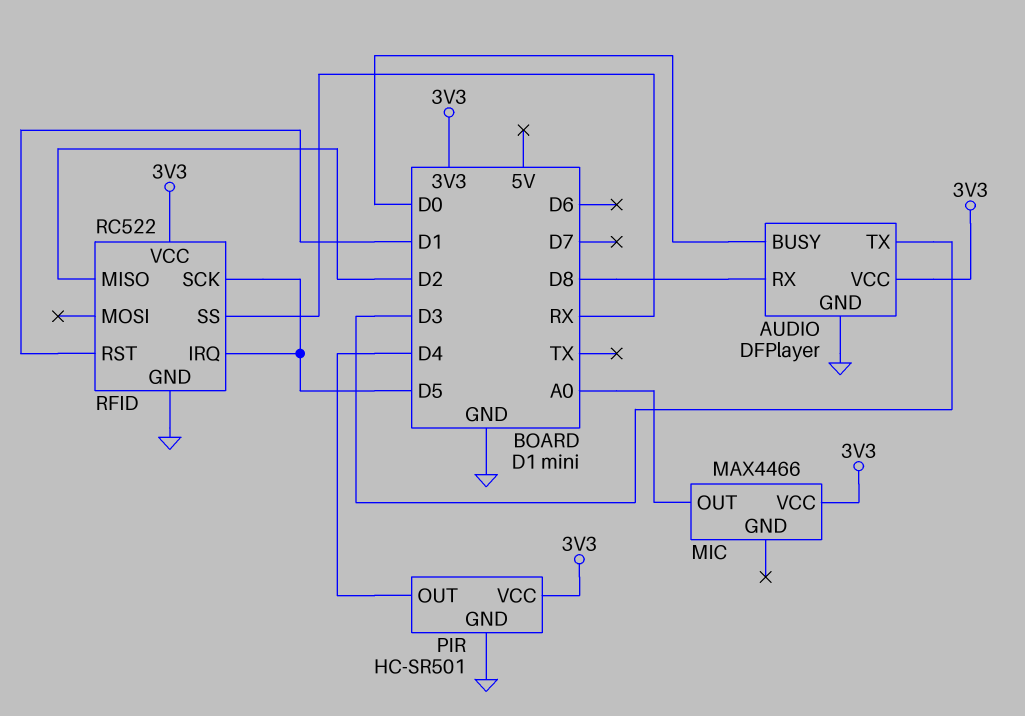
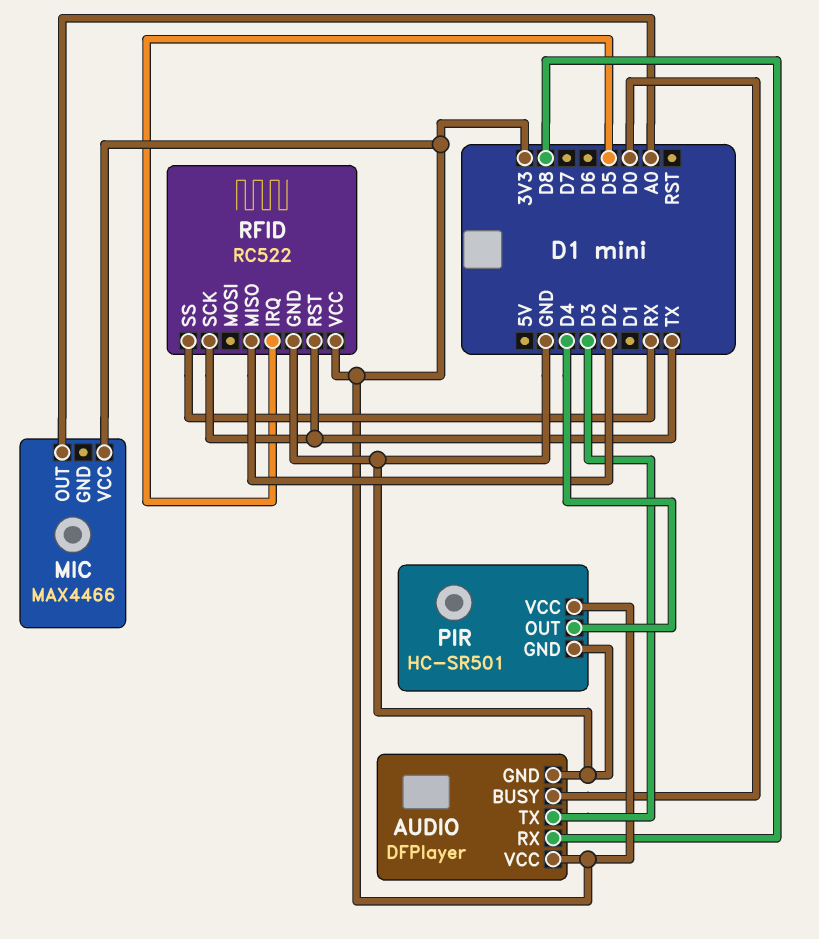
RFID pin RST: D1 -> TX
RFID pin SCK: D5 -> TX

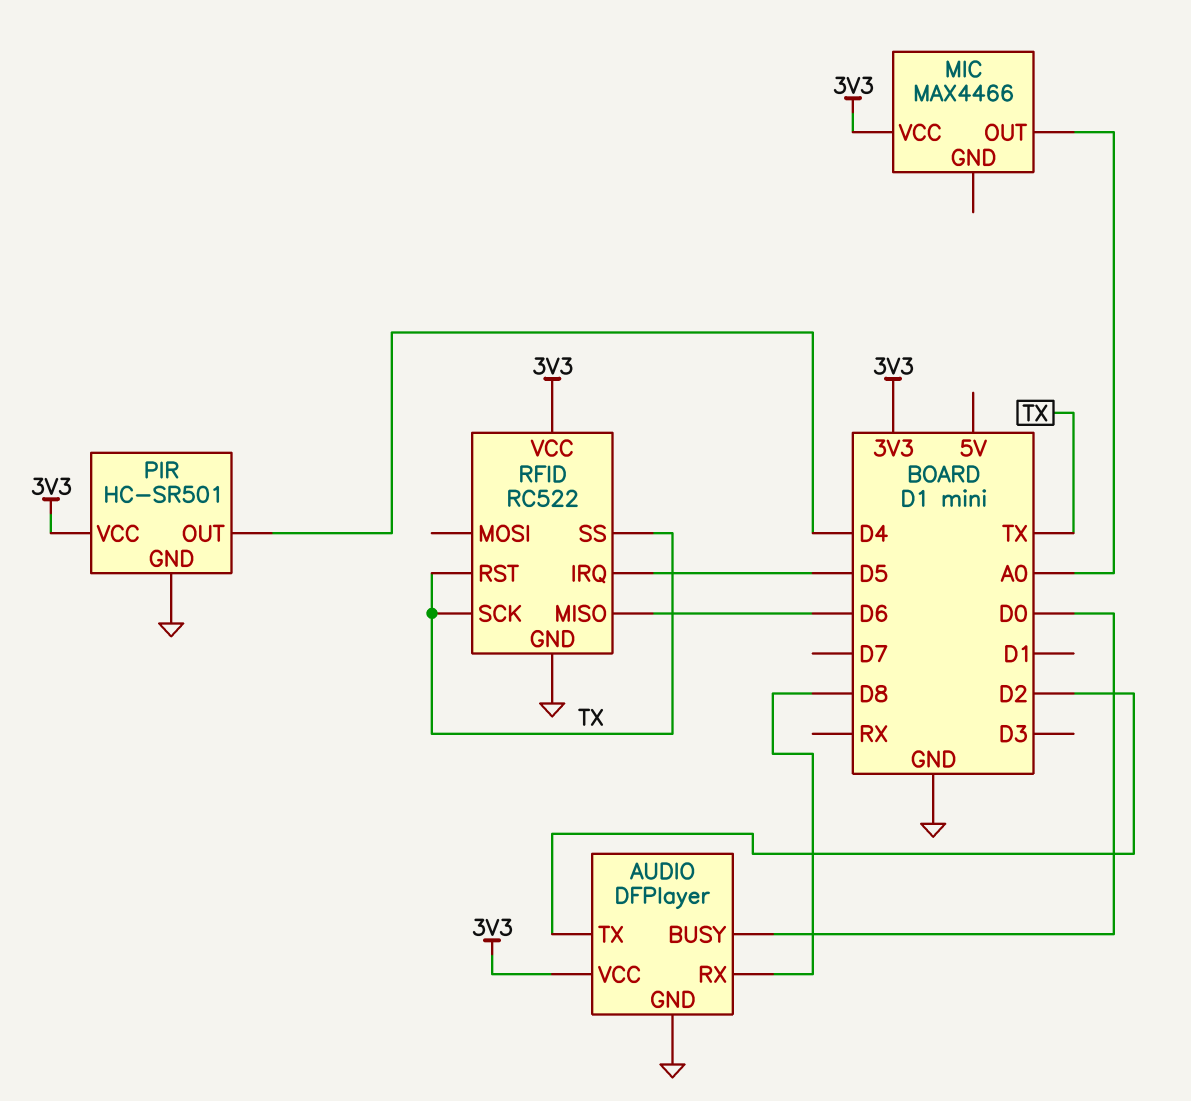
AUDIO pin TX: D3 -> D2
RFID pin MISO: D2 -> D6
RFID pin SS: RX -> TX

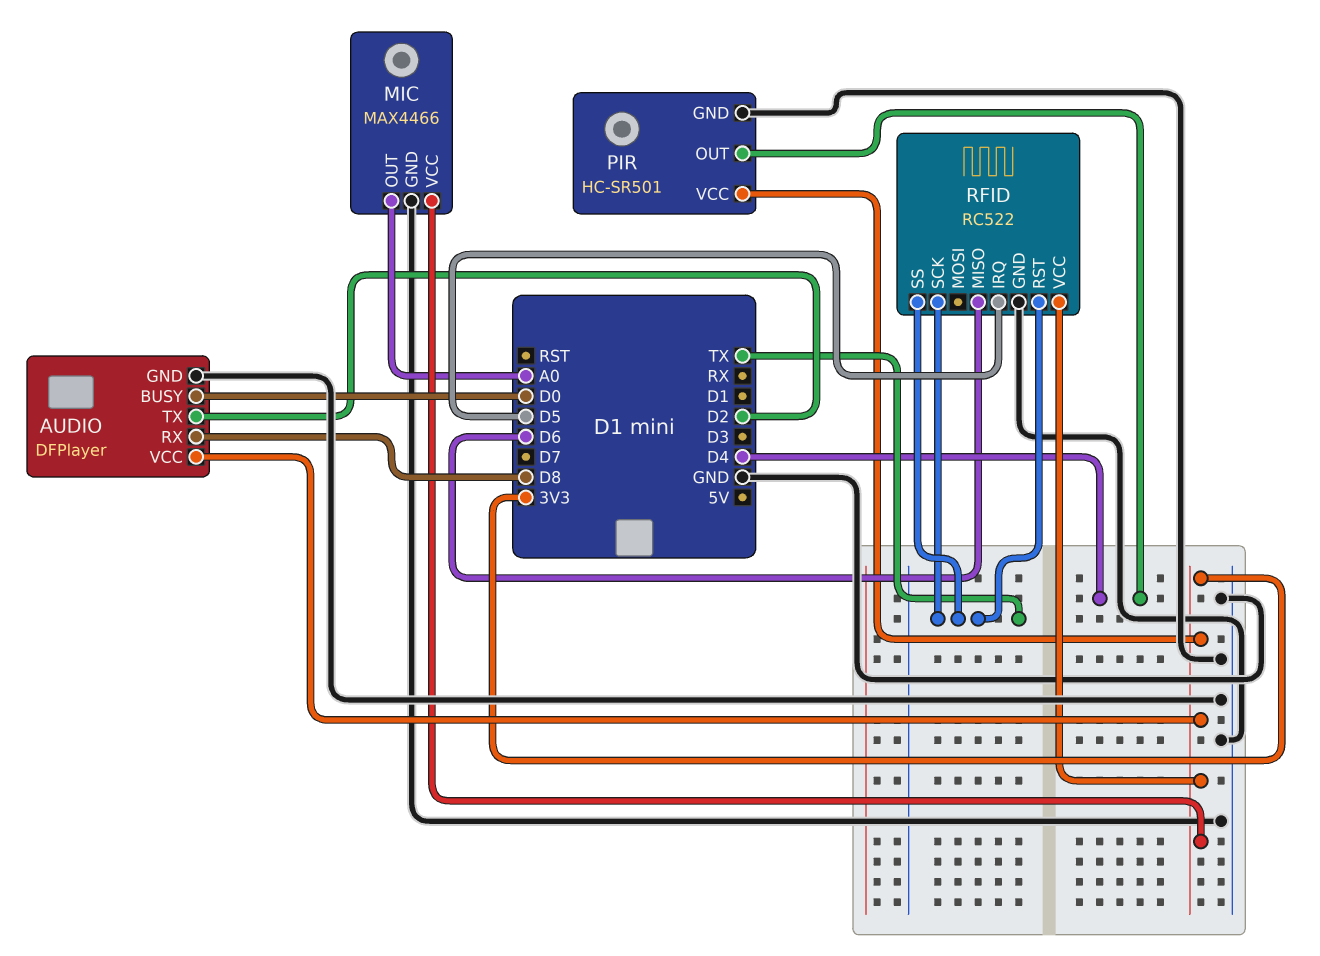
MIC pin GND: none -> GND

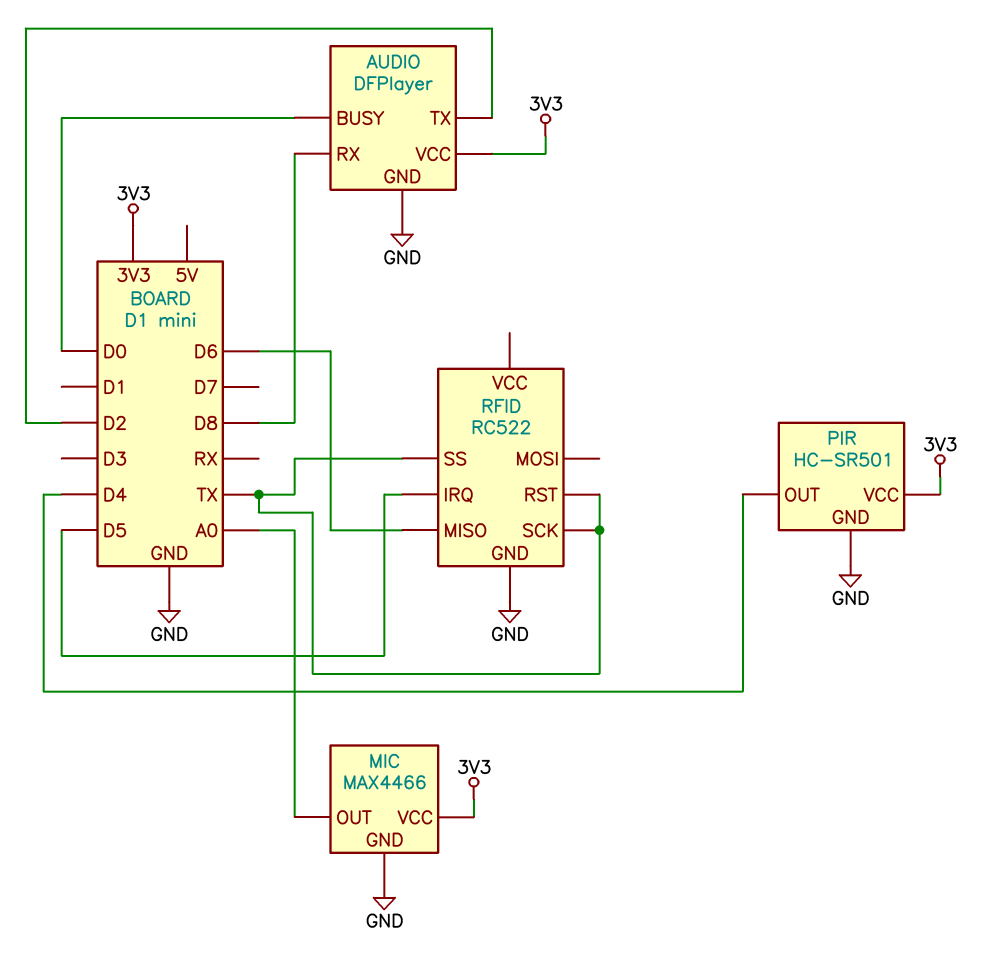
RFID pin VCC: 3V3 -> none

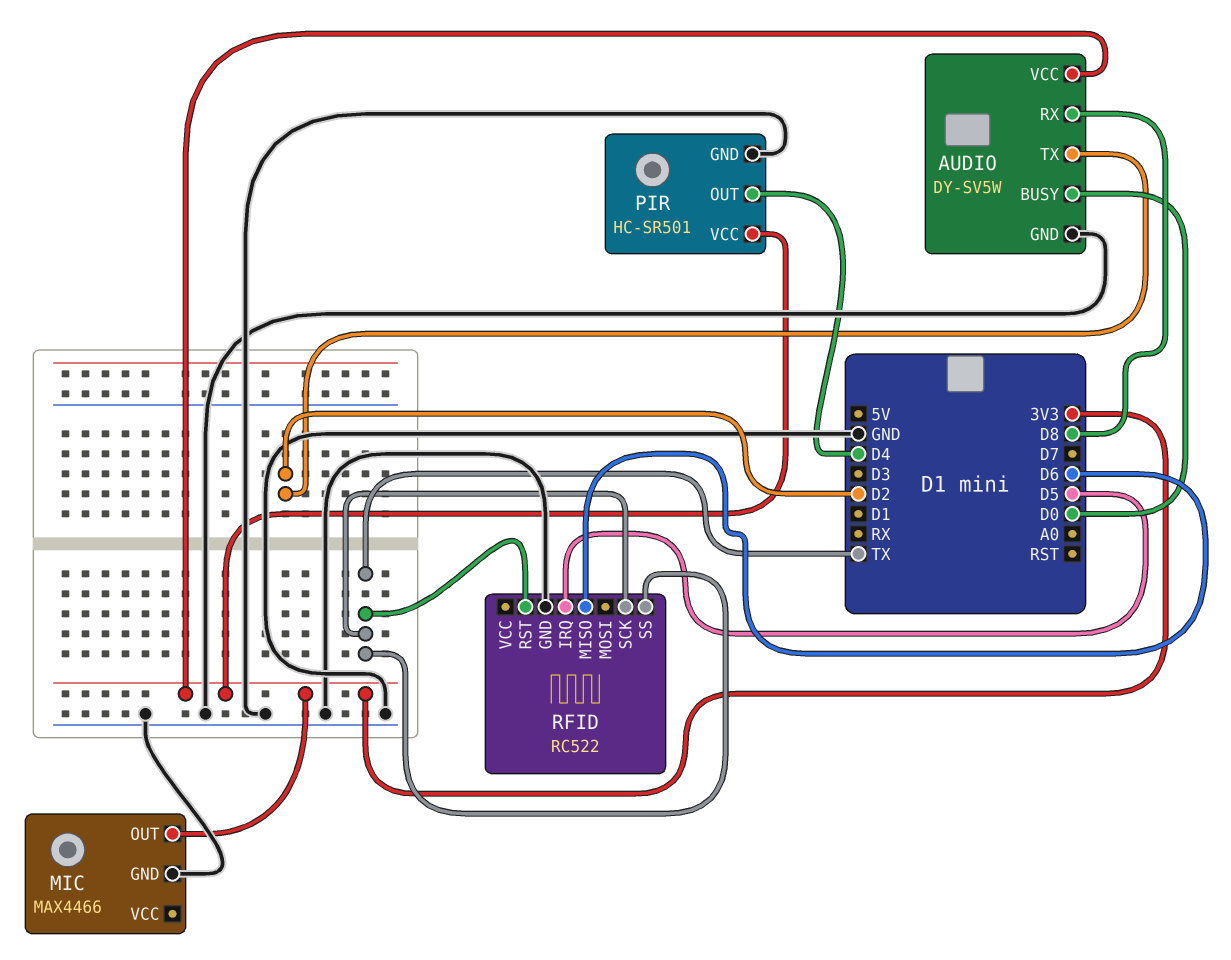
AUDIO: DFPlayer -> DY-SV5W
MIC pin OUT: A0 -> 3V3
MIC pin VCC: 3V3 -> none

